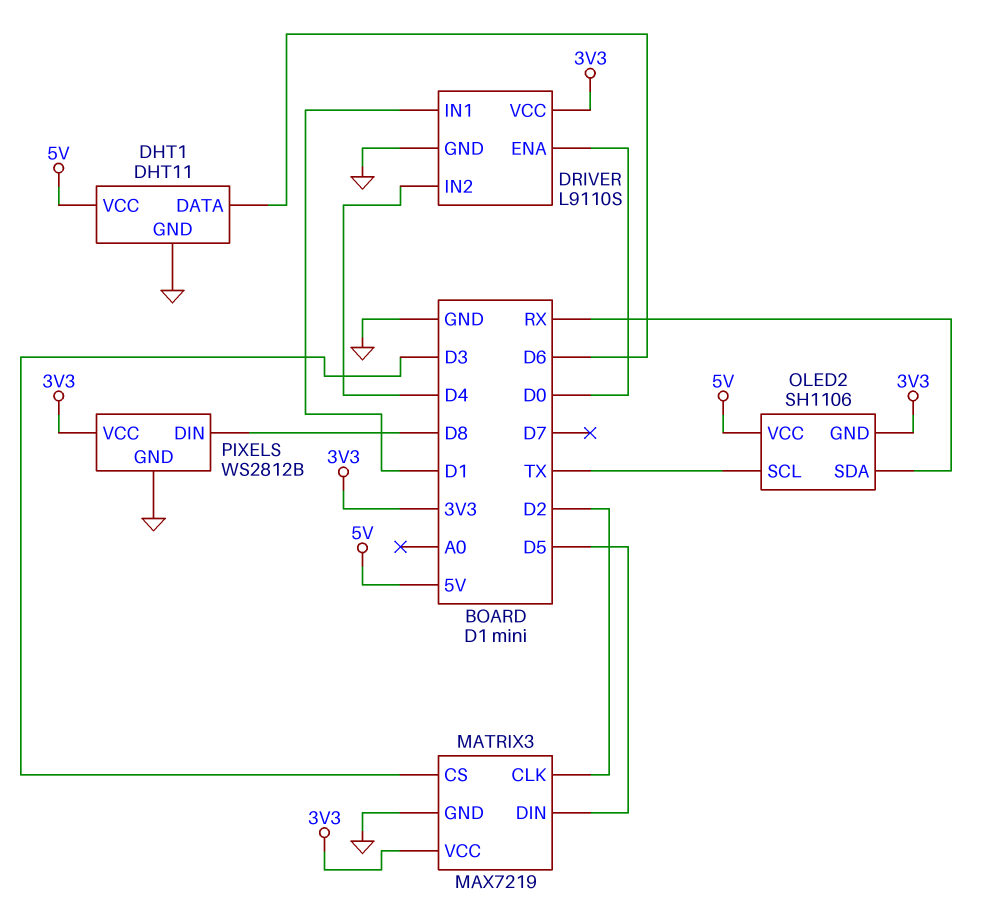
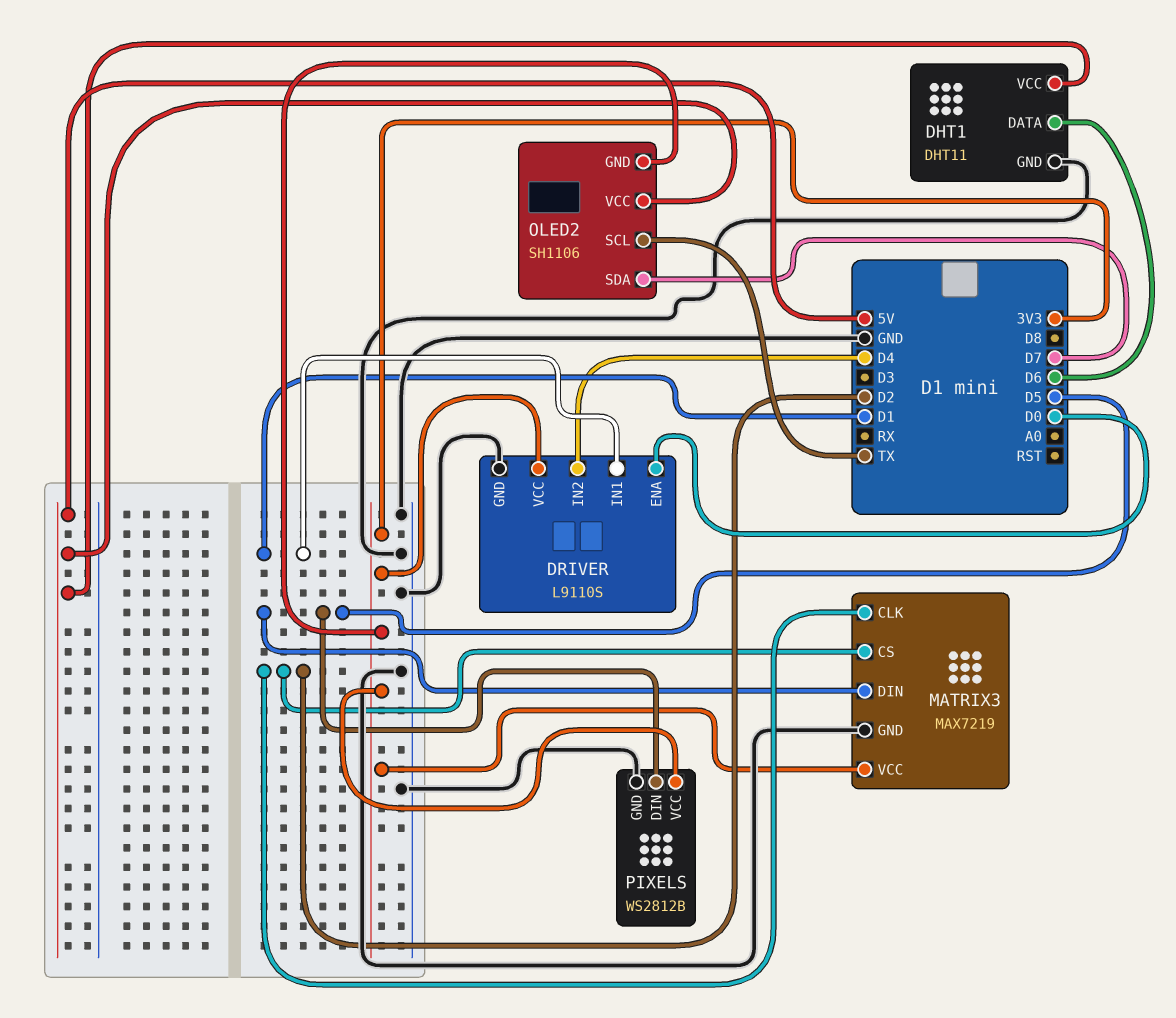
MATRIX3 pin CS: D3 -> D2
OLED2 pin SDA: RX -> D7
PIXELS pin DIN: D8 -> D5

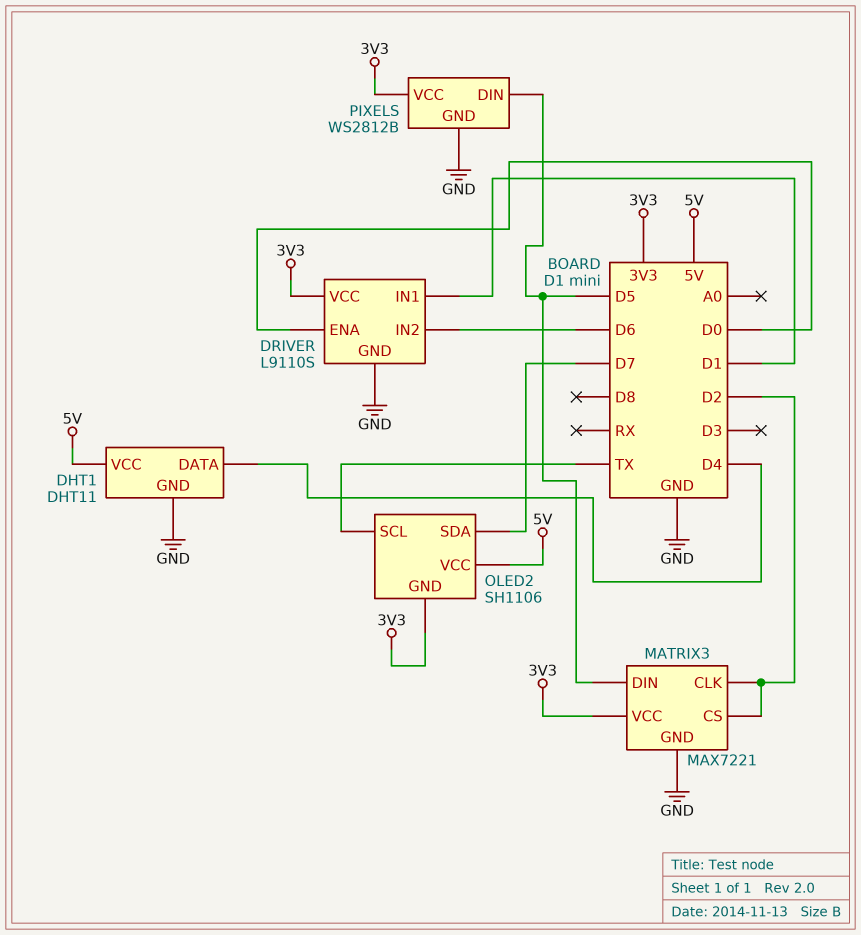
DHT1 pin DATA: D6 -> D4
DRIVER pin IN2: D4 -> D6
MATRIX3: MAX7219 -> MAX7221

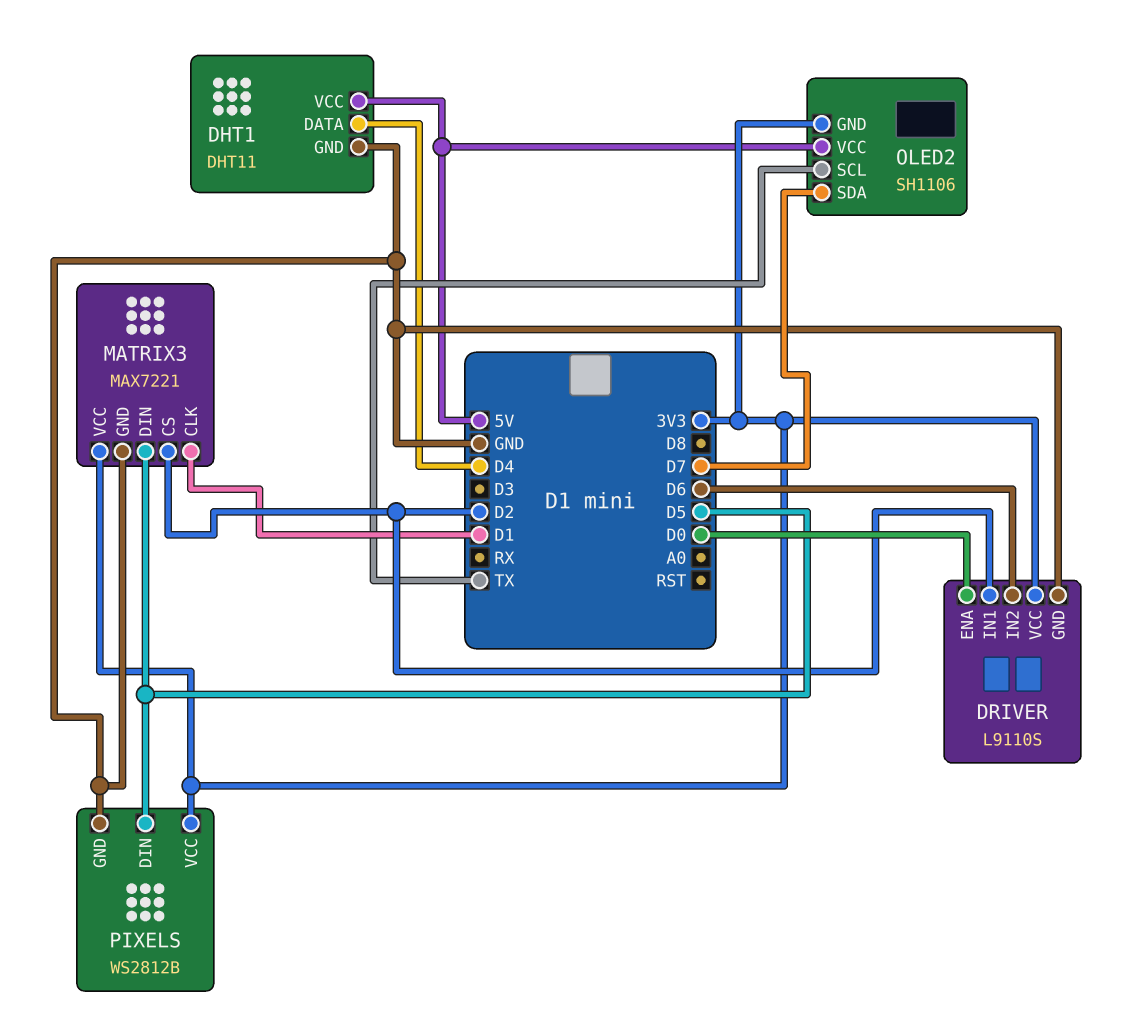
DRIVER pin IN1: D1 -> D2
MATRIX3 pin CLK: D2 -> D1

